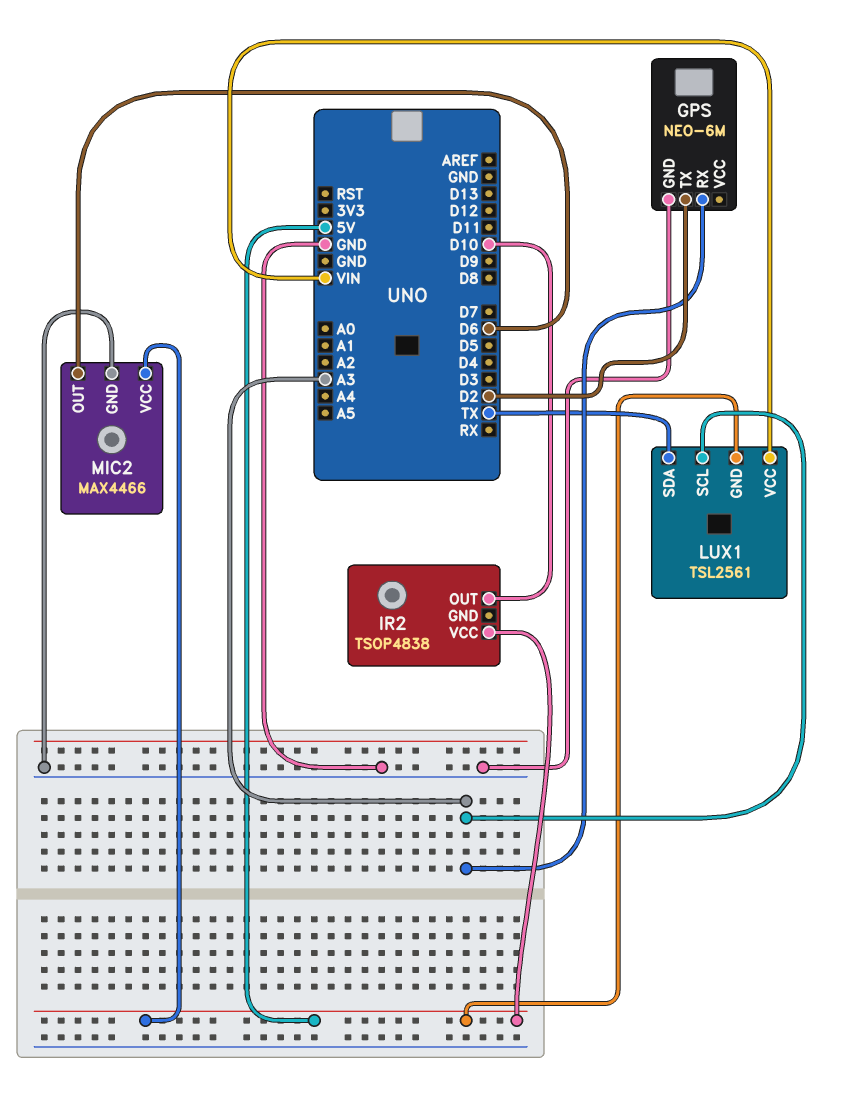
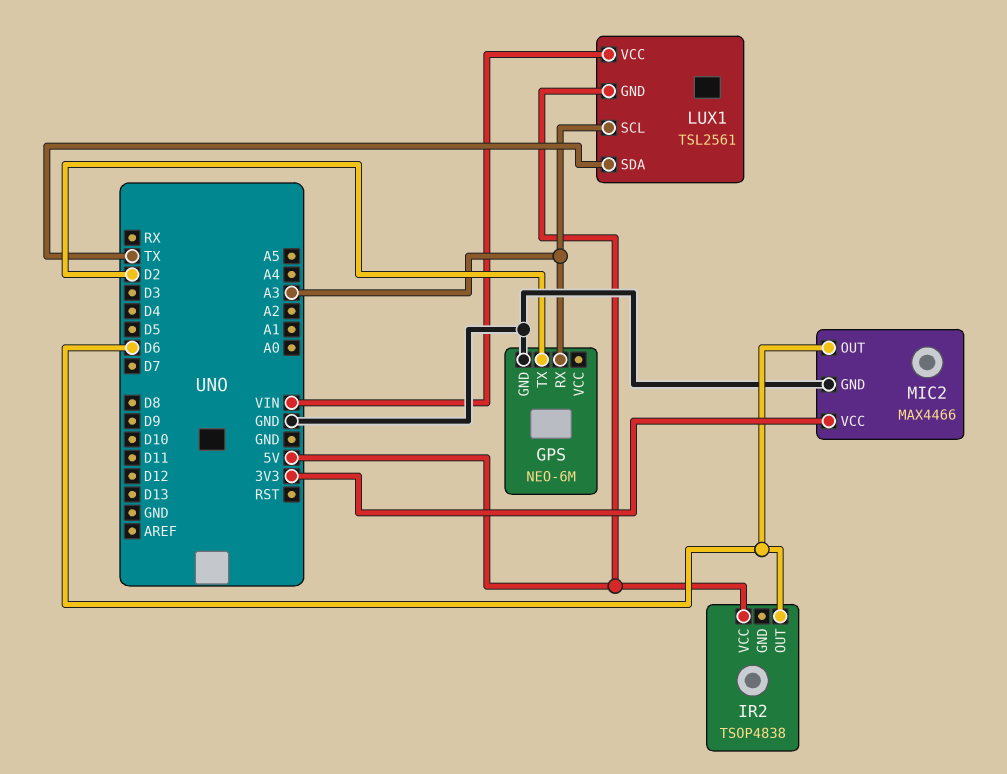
IR2 pin OUT: D10 -> D6
MIC2 pin VCC: 5V -> 3V3

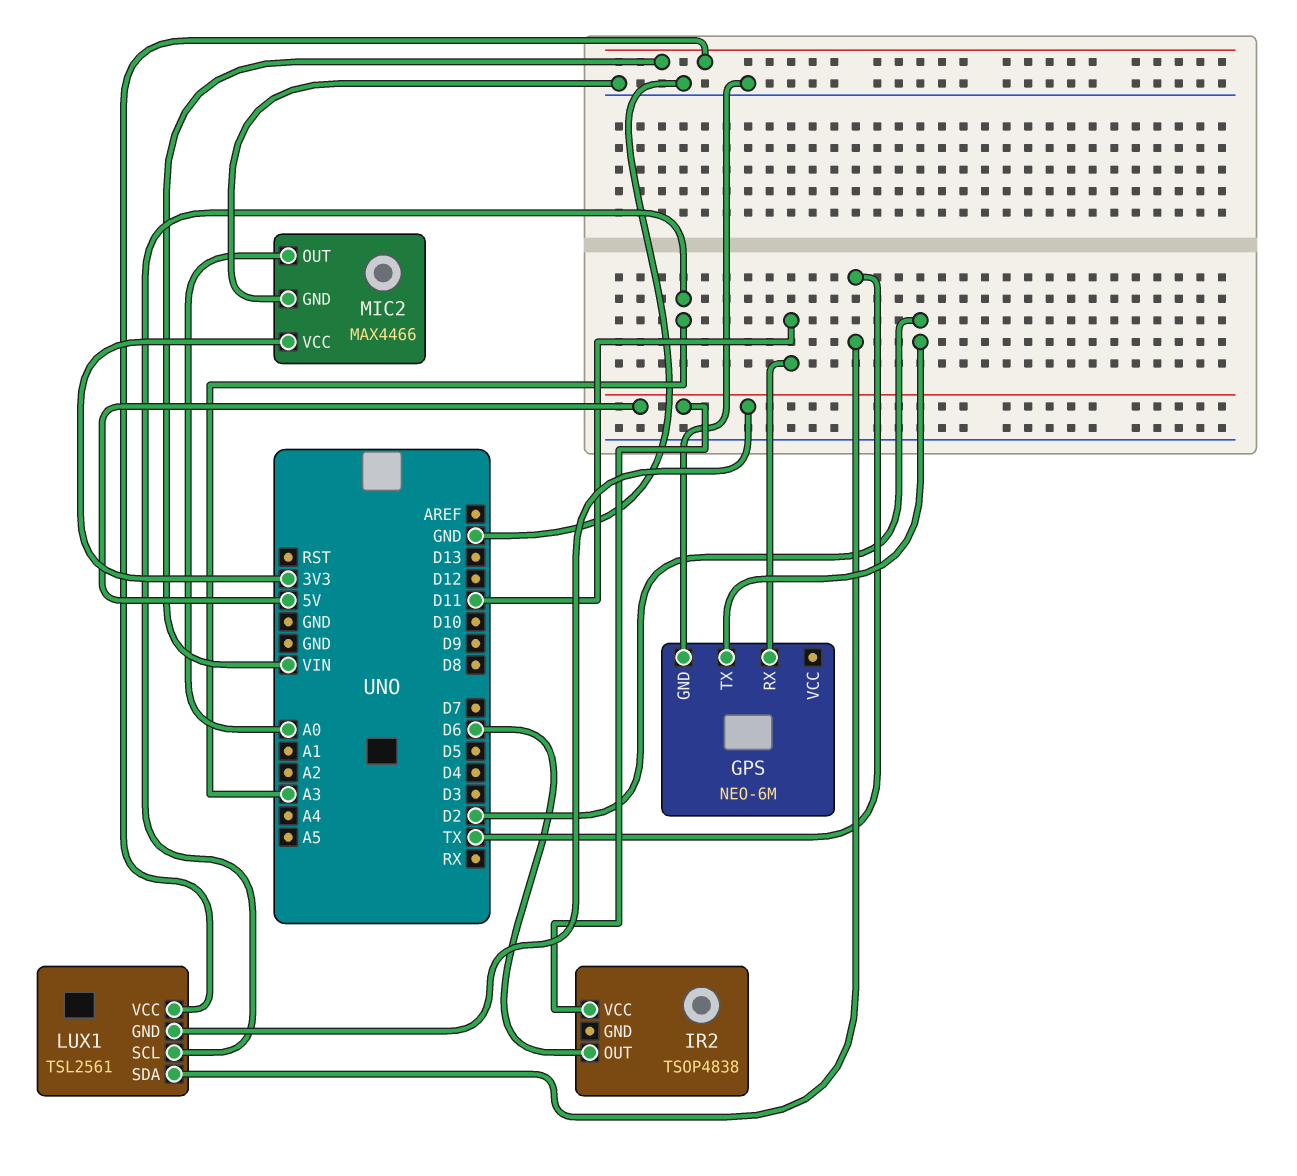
GPS pin RX: A3 -> D11
MIC2 pin OUT: D6 -> A0

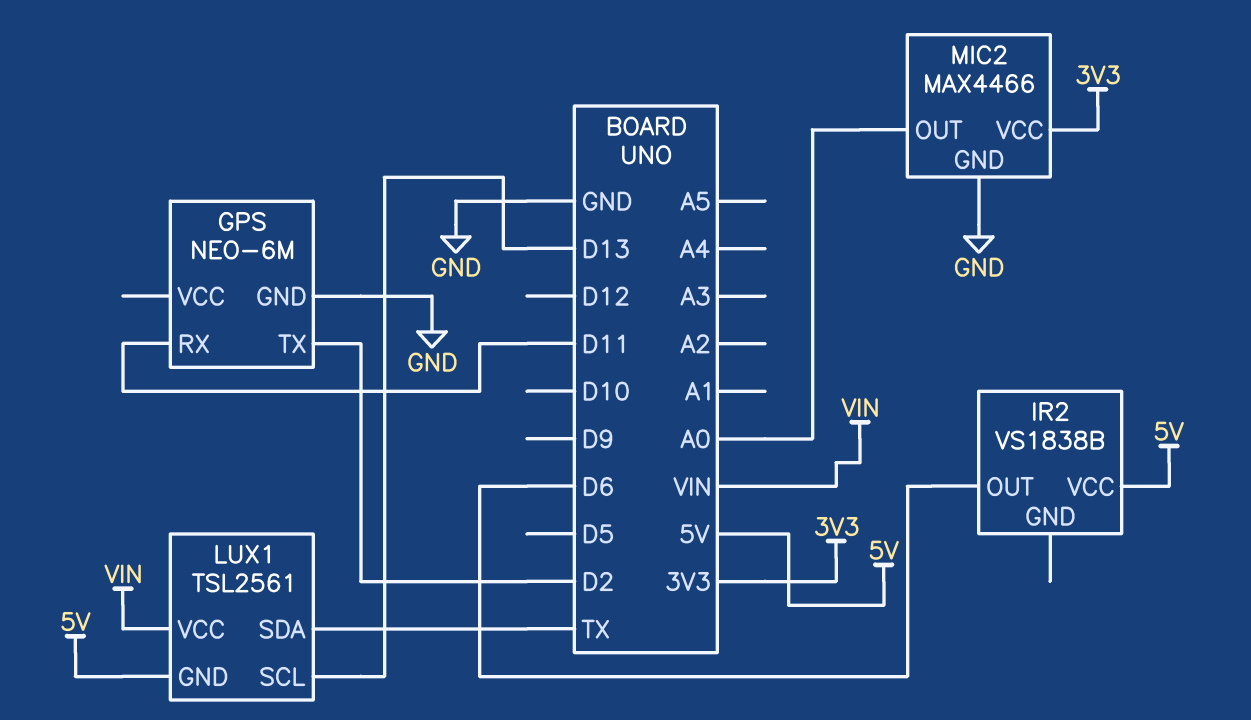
IR2: TSOP4838 -> VS1838B
LUX1 pin SCL: A3 -> D13

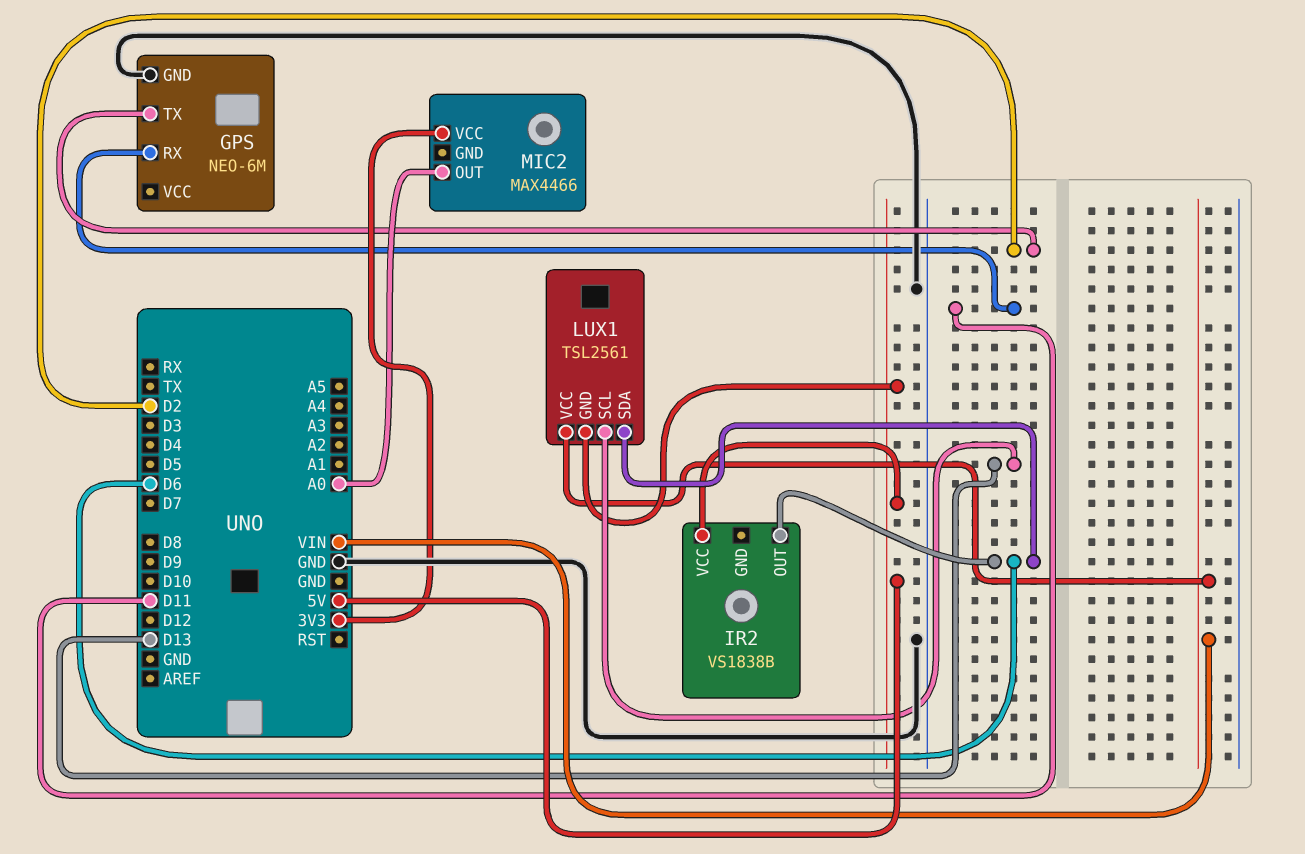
LUX1 pin SDA: TX -> D6
MIC2 pin GND: GND -> none

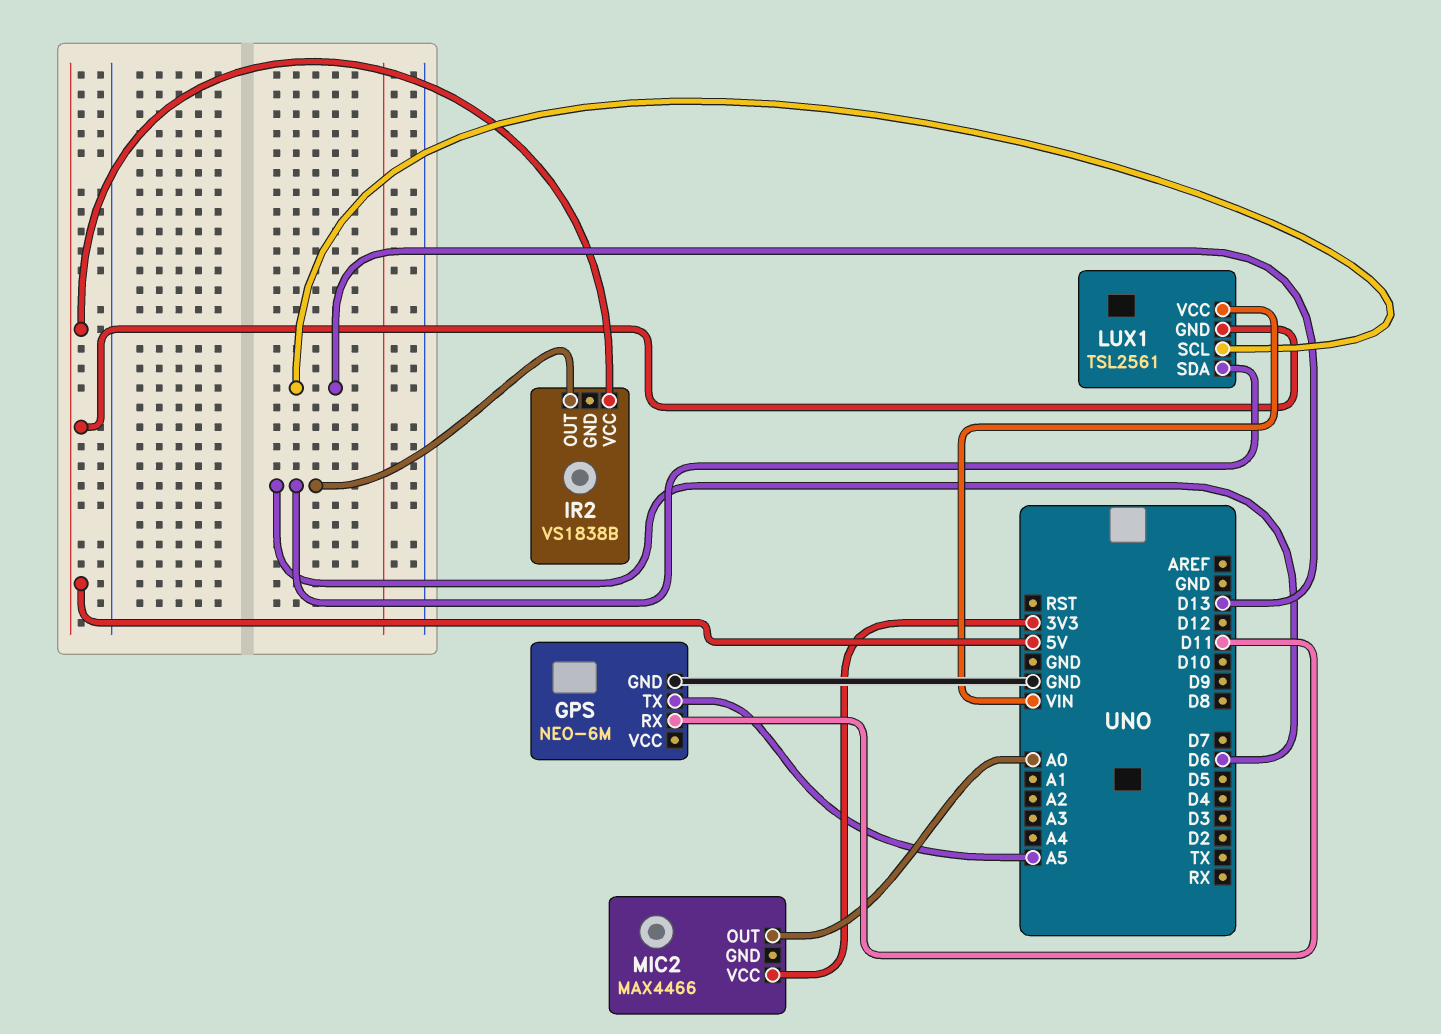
GPS pin TX: D2 -> A5

